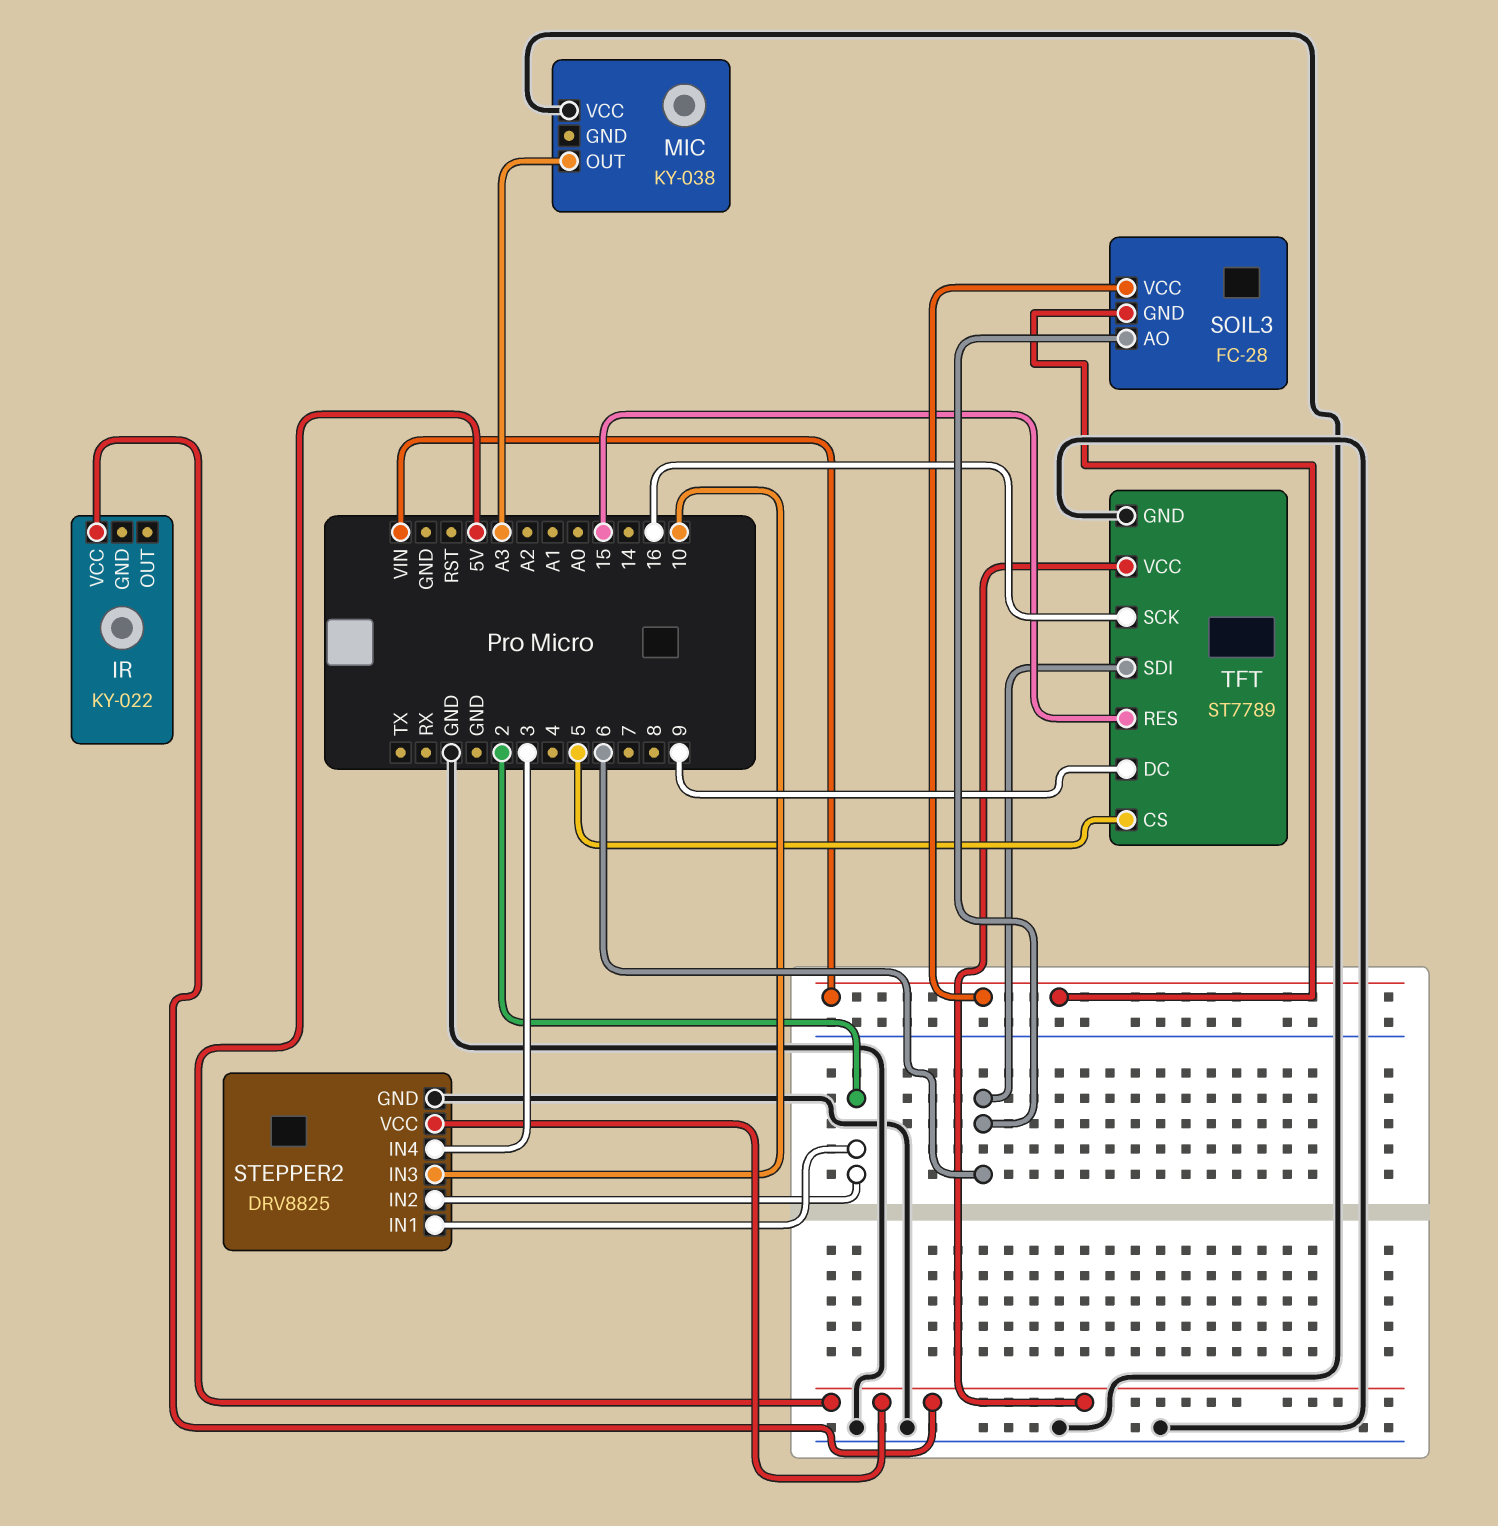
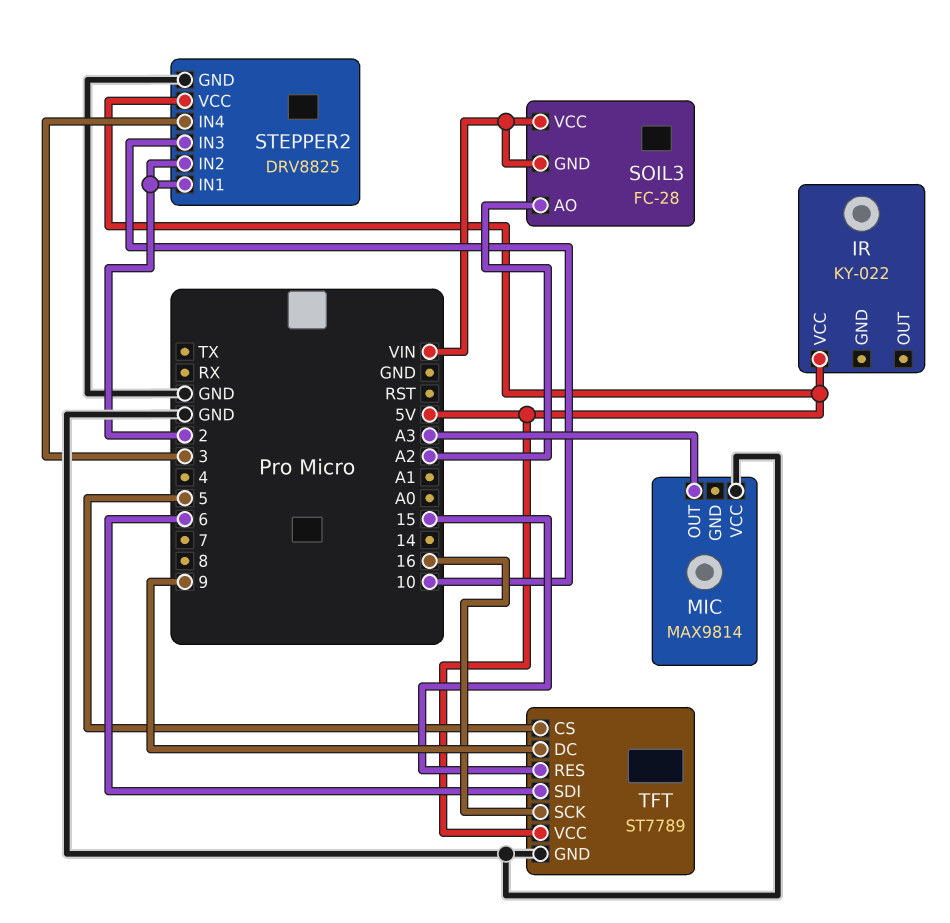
MIC: KY-038 -> MAX9814
SOIL3 pin AO: 6 -> A2

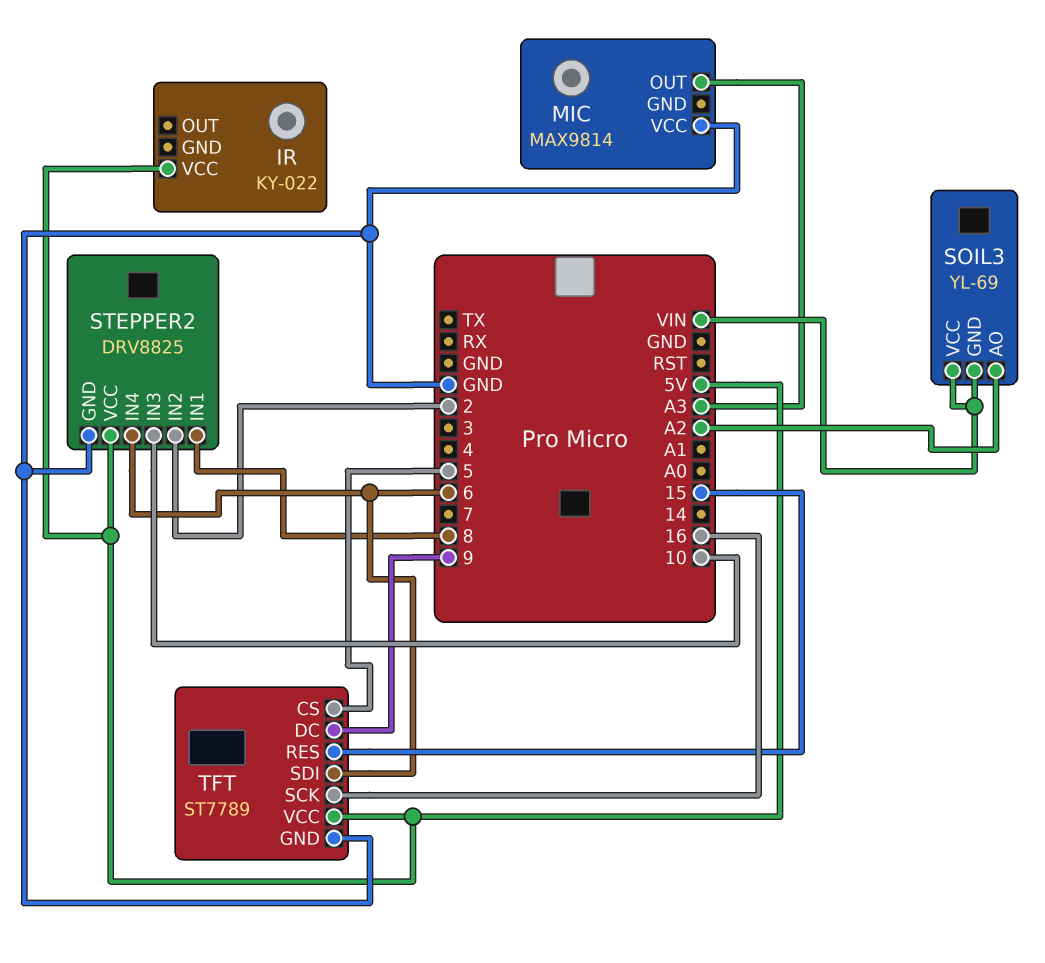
SOIL3: FC-28 -> YL-69
STEPPER2 pin IN1: 2 -> 8
STEPPER2 pin IN4: 3 -> 6

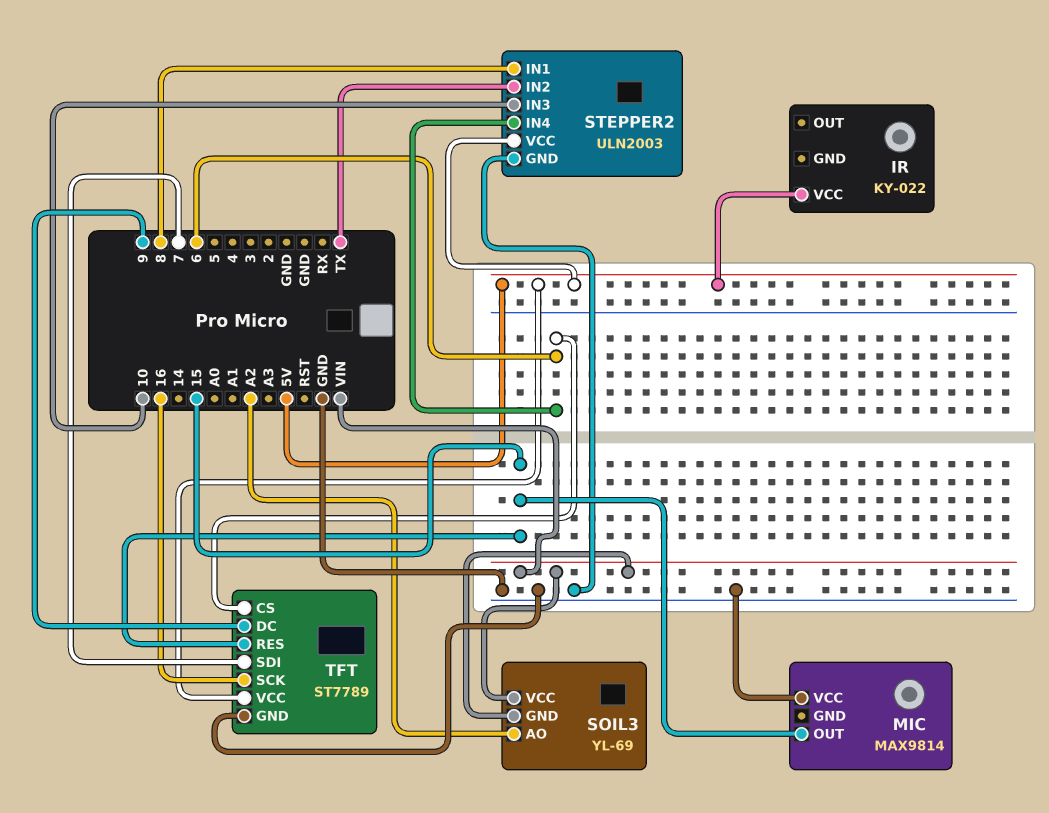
MIC pin OUT: A3 -> 15
STEPPER2: DRV8825 -> ULN2003
STEPPER2 pin IN2: 2 -> TX
TFT pin CS: 5 -> 6
TFT pin SDI: 6 -> 7

